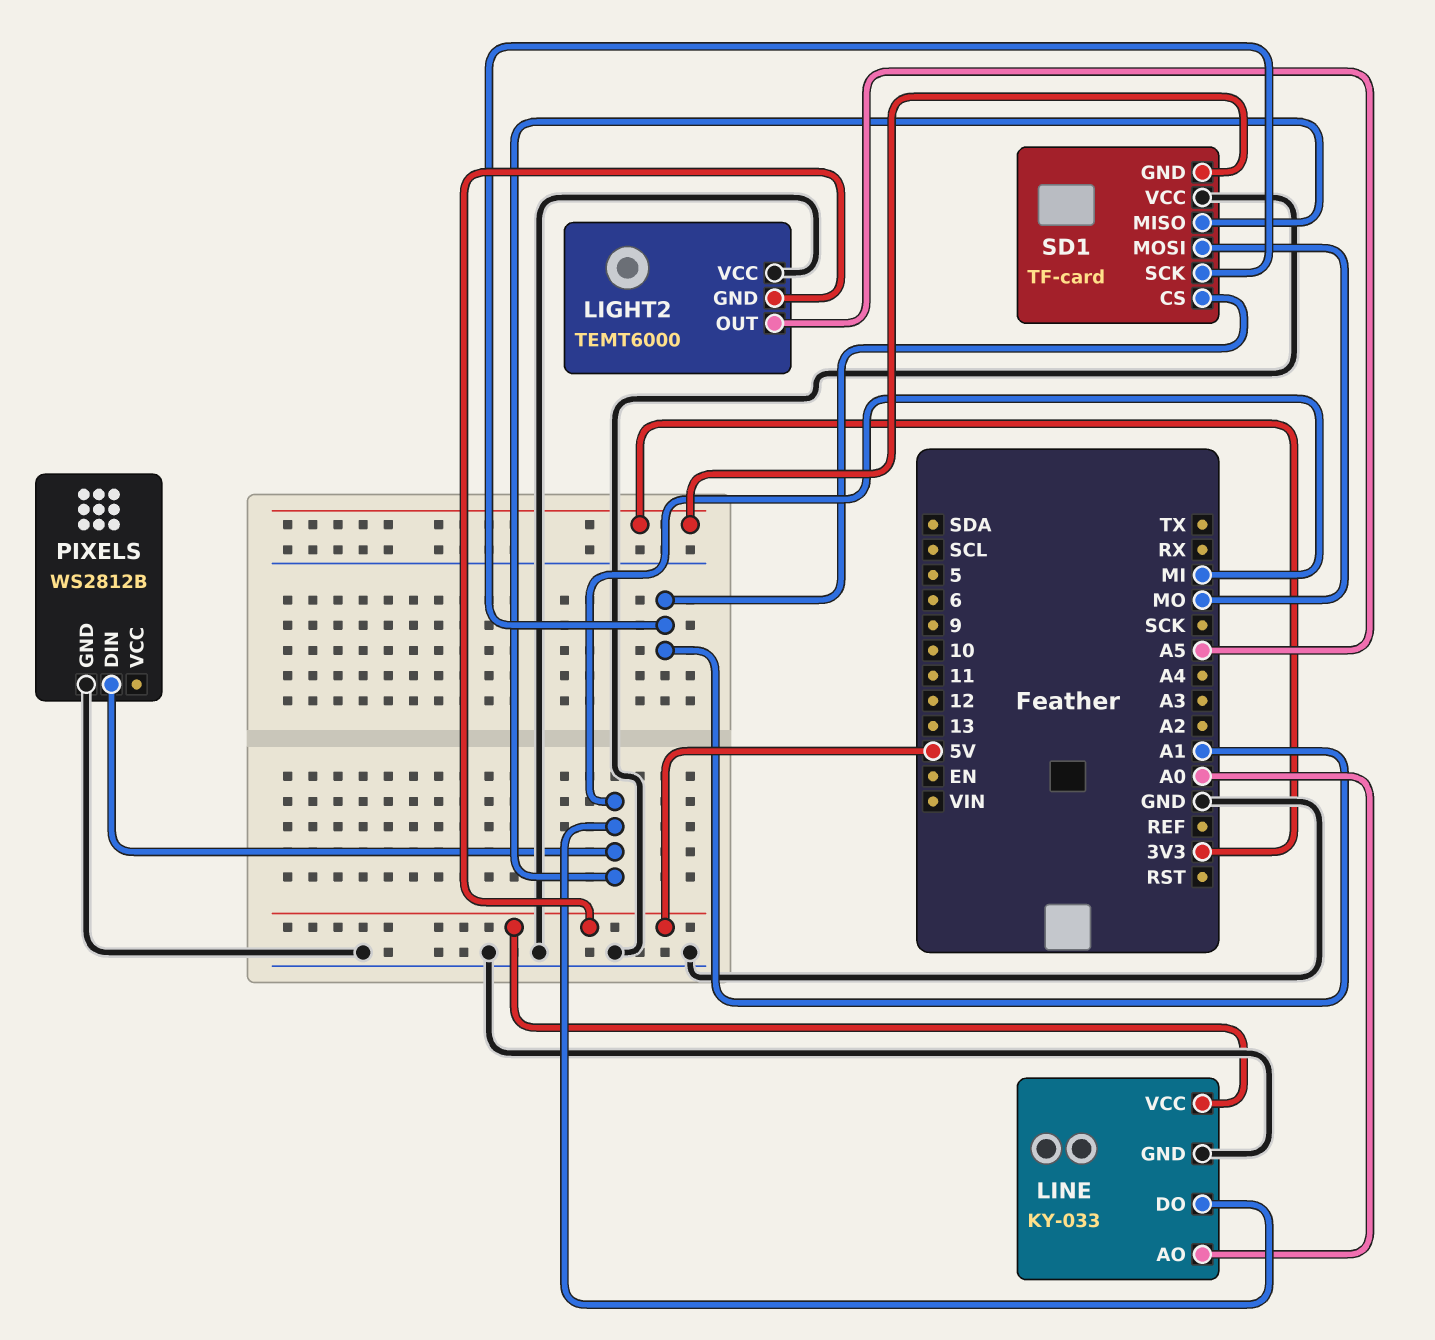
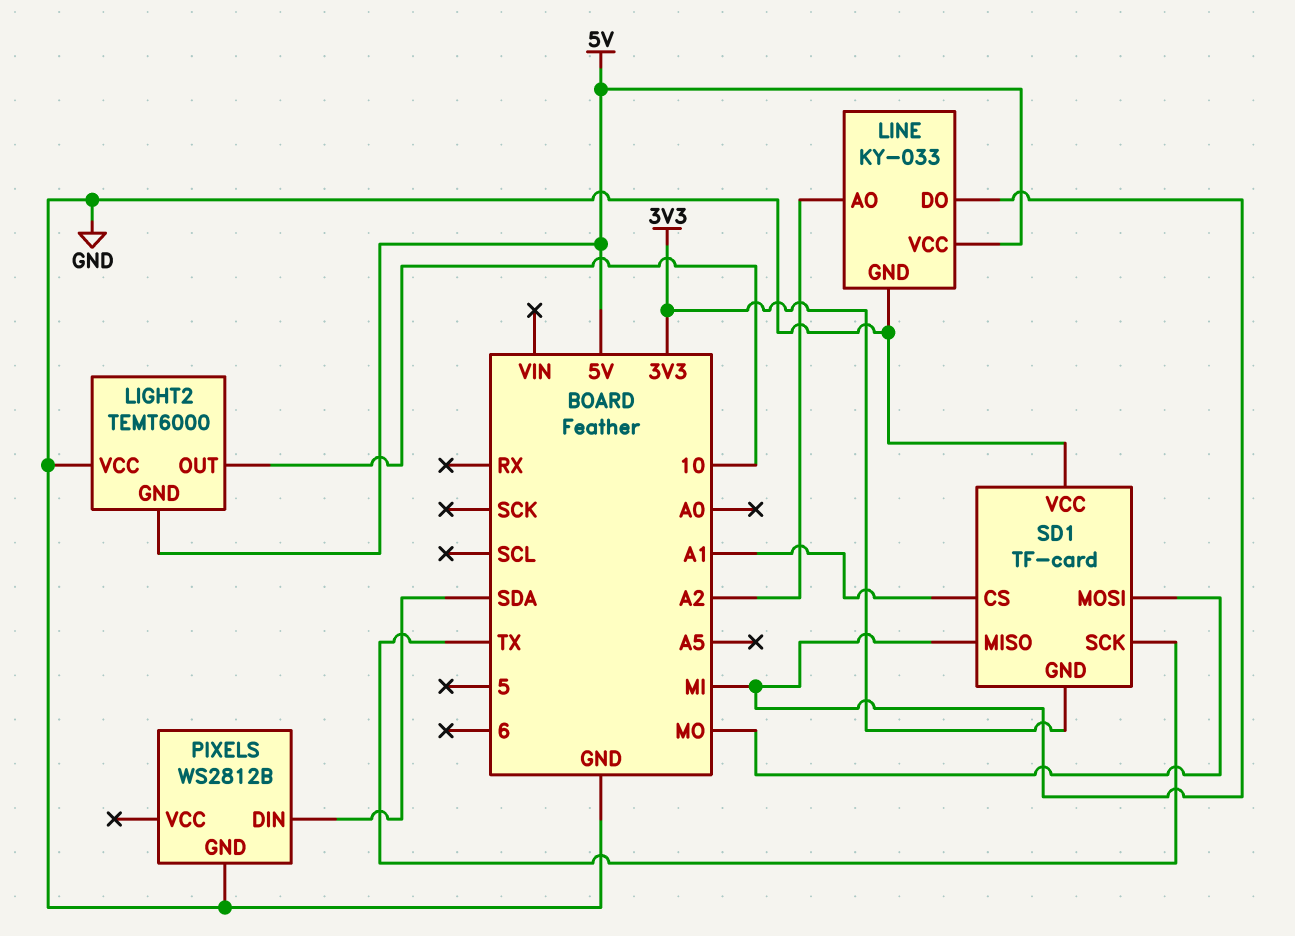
LIGHT2 pin OUT: A5 -> 10
LINE pin AO: A0 -> A2
PIXELS pin DIN: MI -> SDA
SD1 pin SCK: A1 -> TX

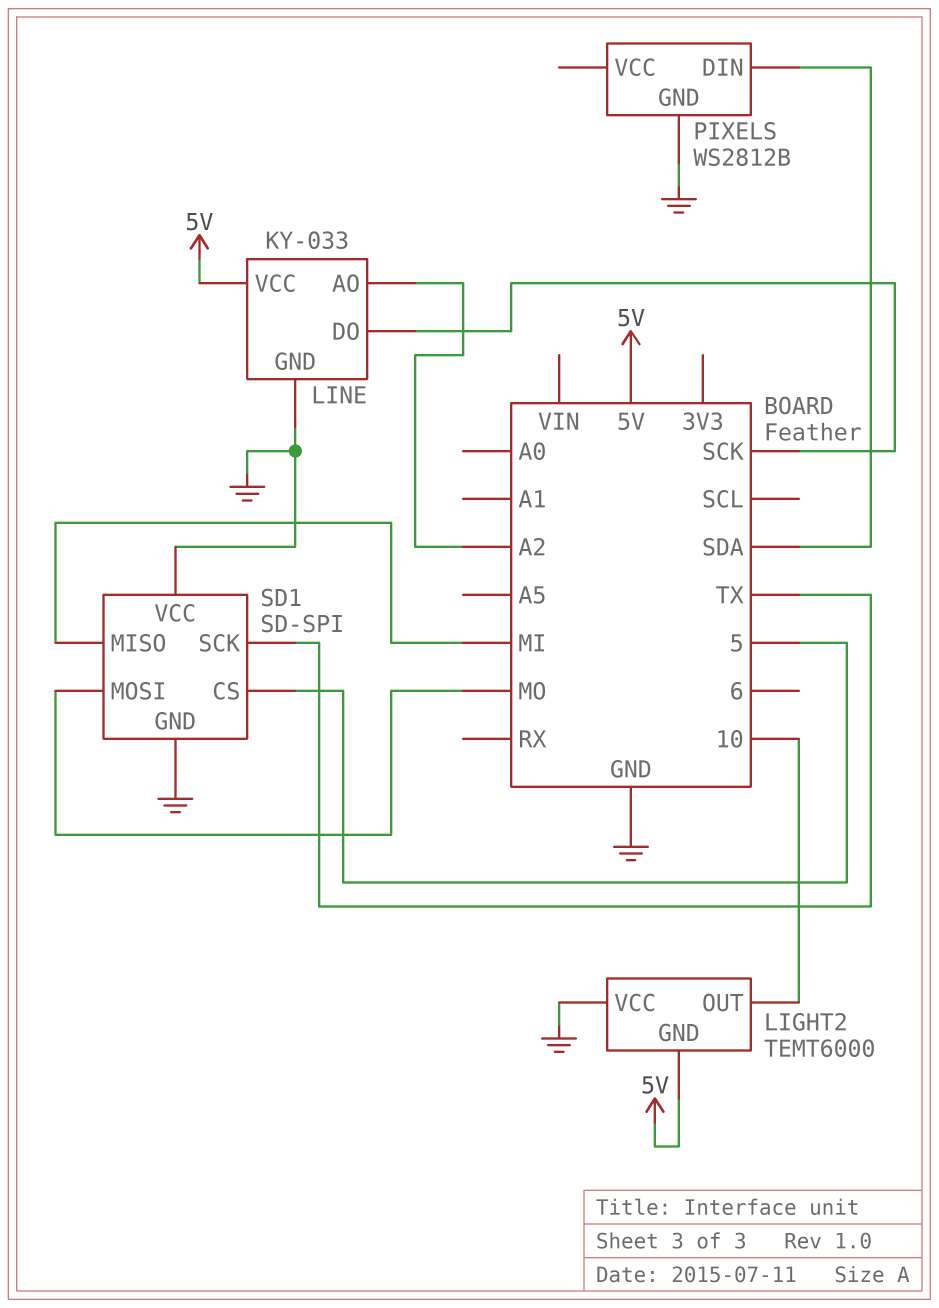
LINE pin DO: MI -> SCK
SD1: TF-card -> SD-SPI
SD1 pin CS: A1 -> 5
SD1 pin GND: 3V3 -> GND

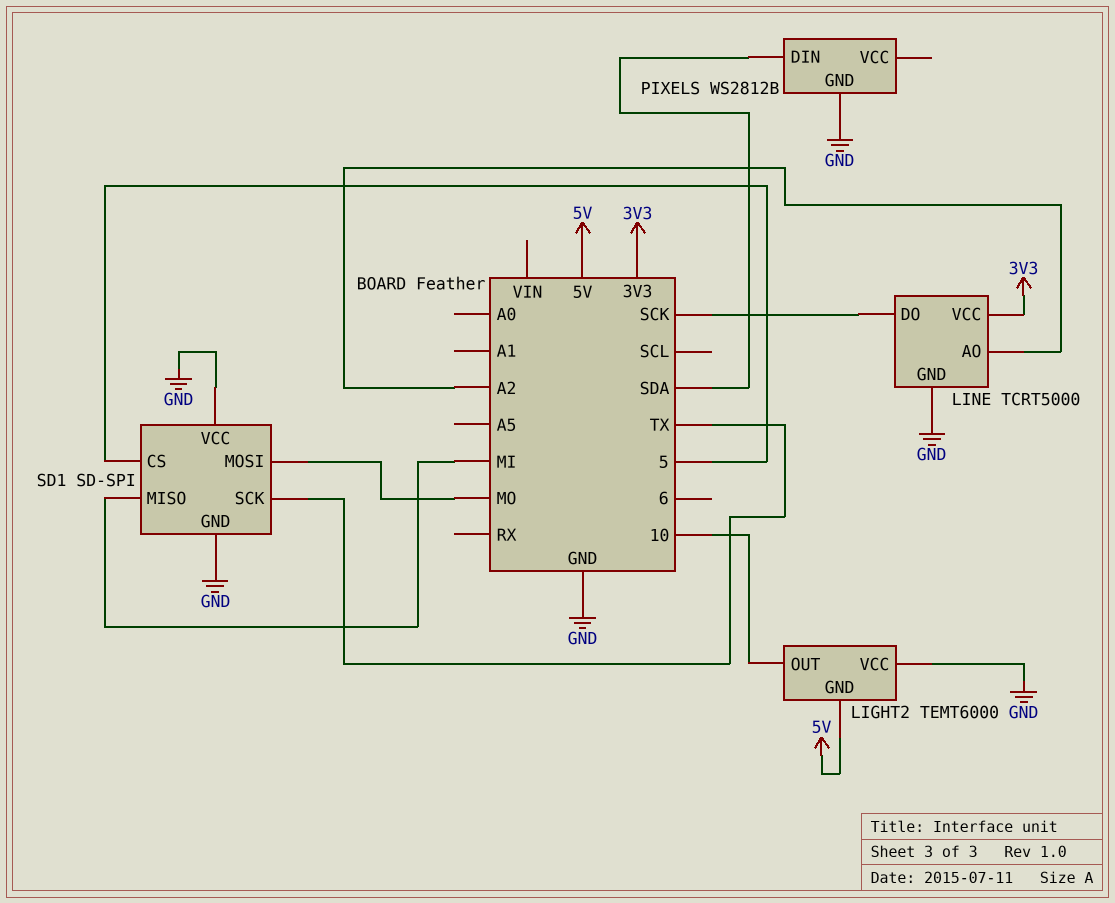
LINE: KY-033 -> TCRT5000
LINE pin VCC: 5V -> 3V3

